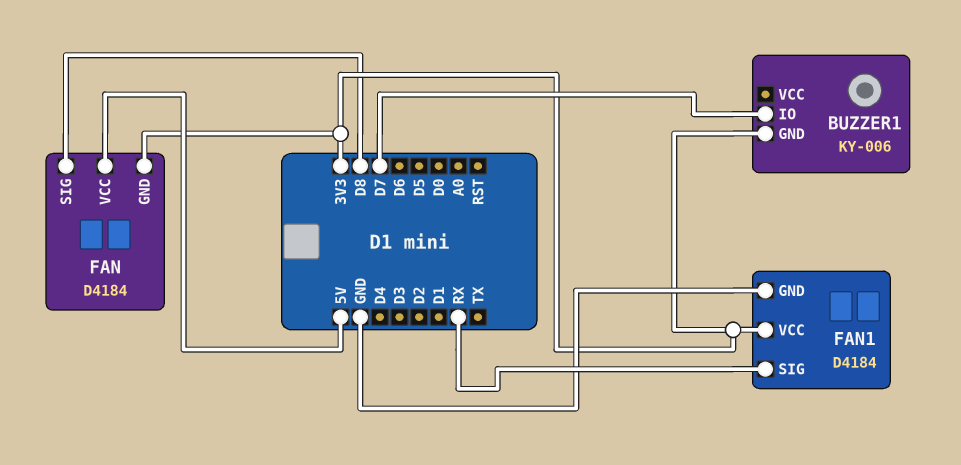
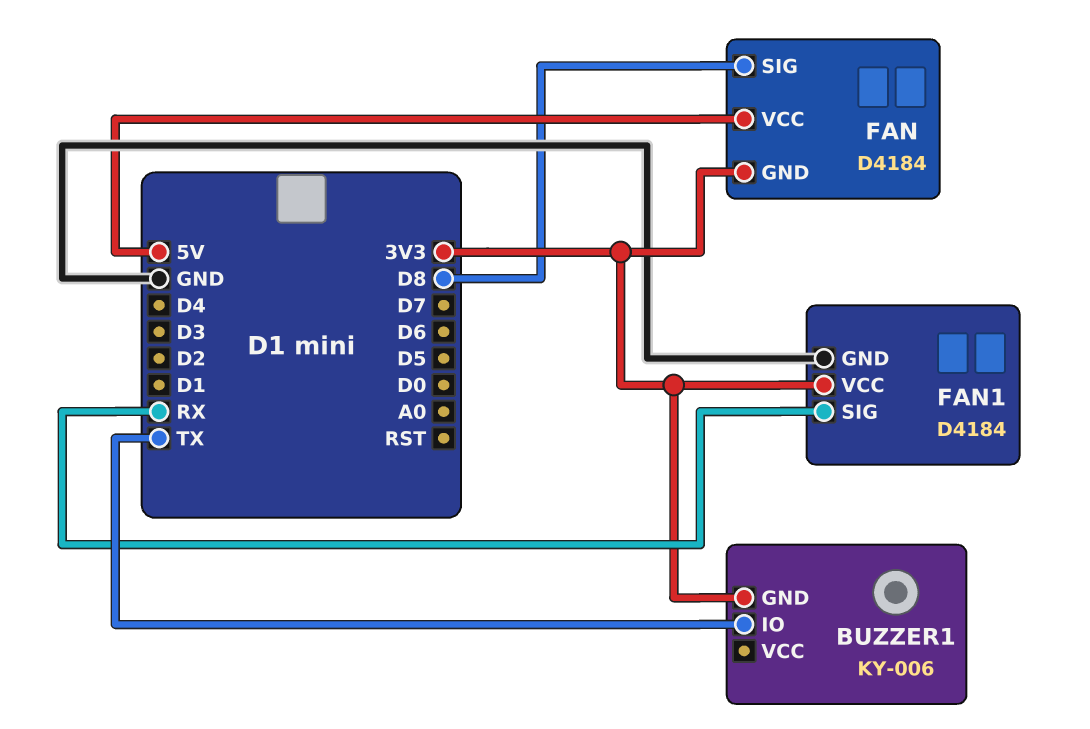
BUZZER1 pin IO: D7 -> TX

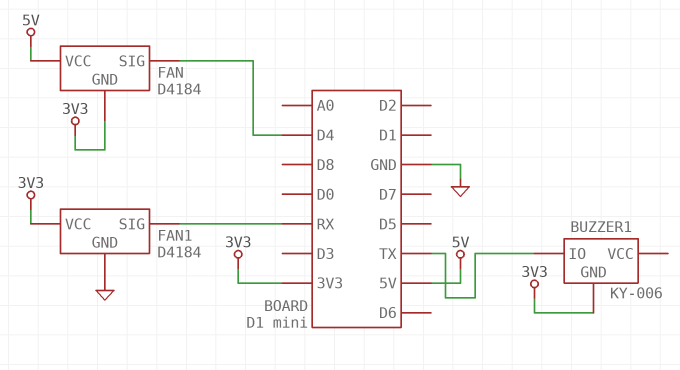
FAN pin SIG: D8 -> D4

